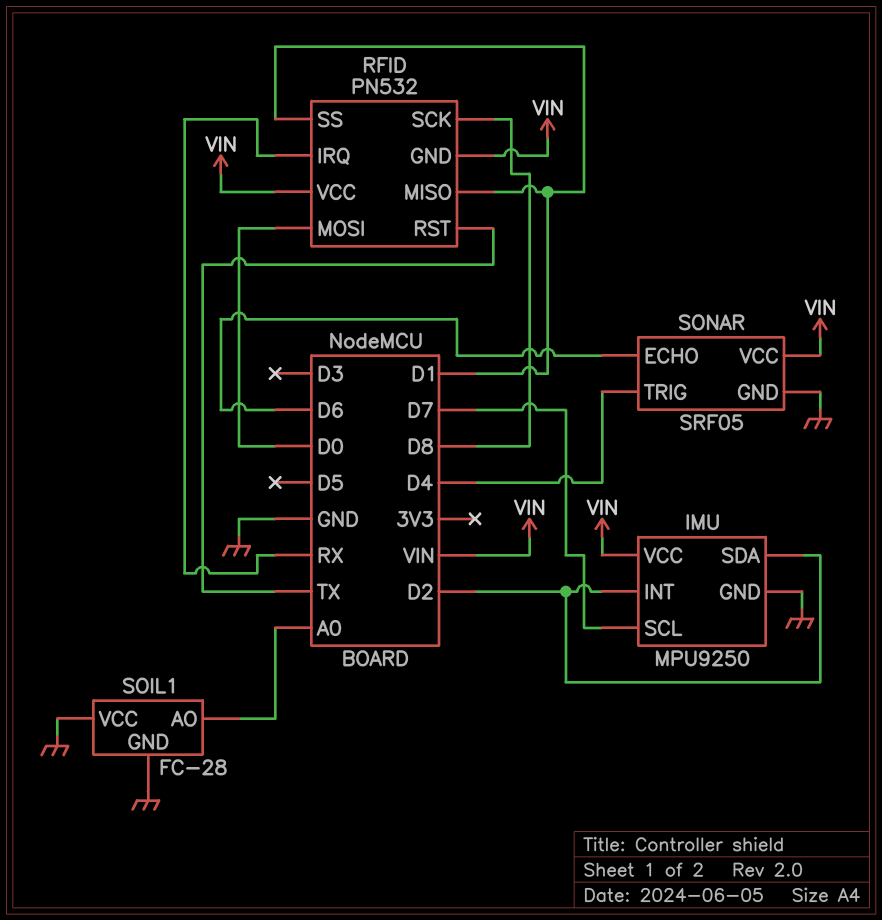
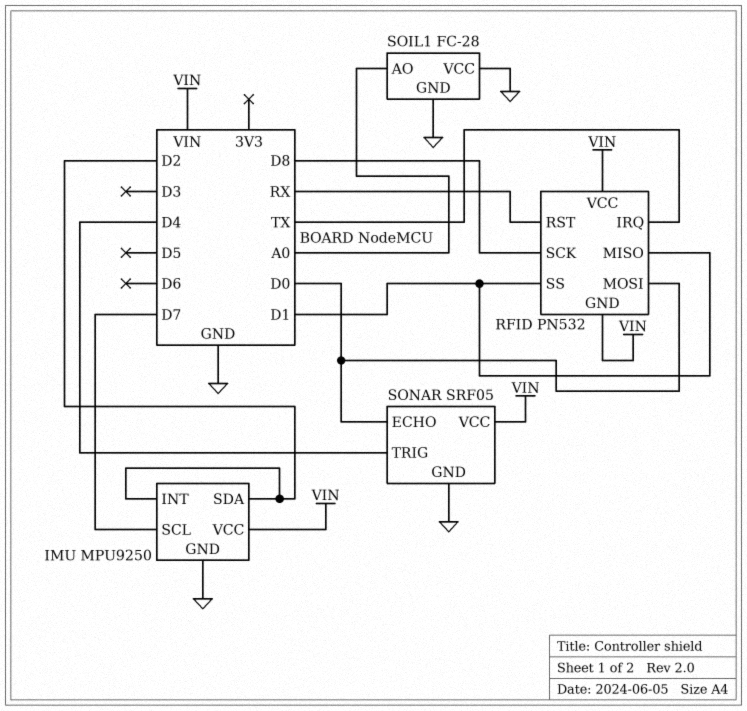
RFID pin IRQ: RX -> TX
RFID pin RST: TX -> RX
SONAR pin ECHO: D6 -> D0

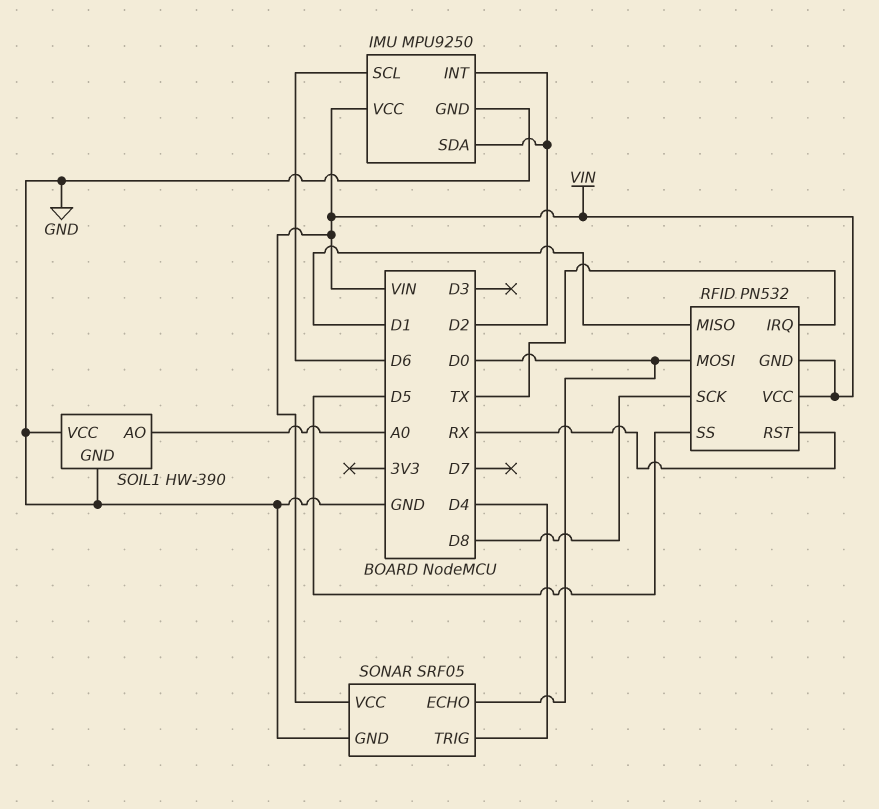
IMU pin SCL: D7 -> D6
RFID pin SS: D1 -> D5
SOIL1: FC-28 -> HW-390

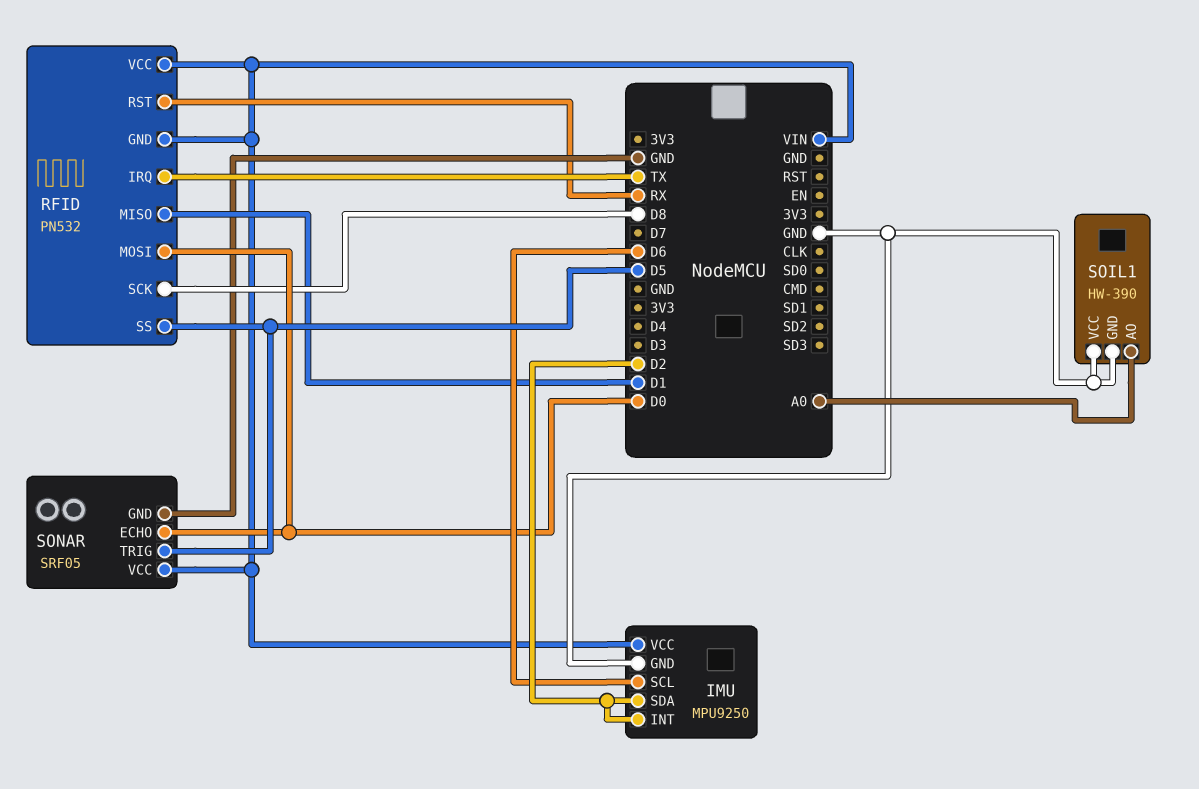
SONAR pin TRIG: D4 -> D5

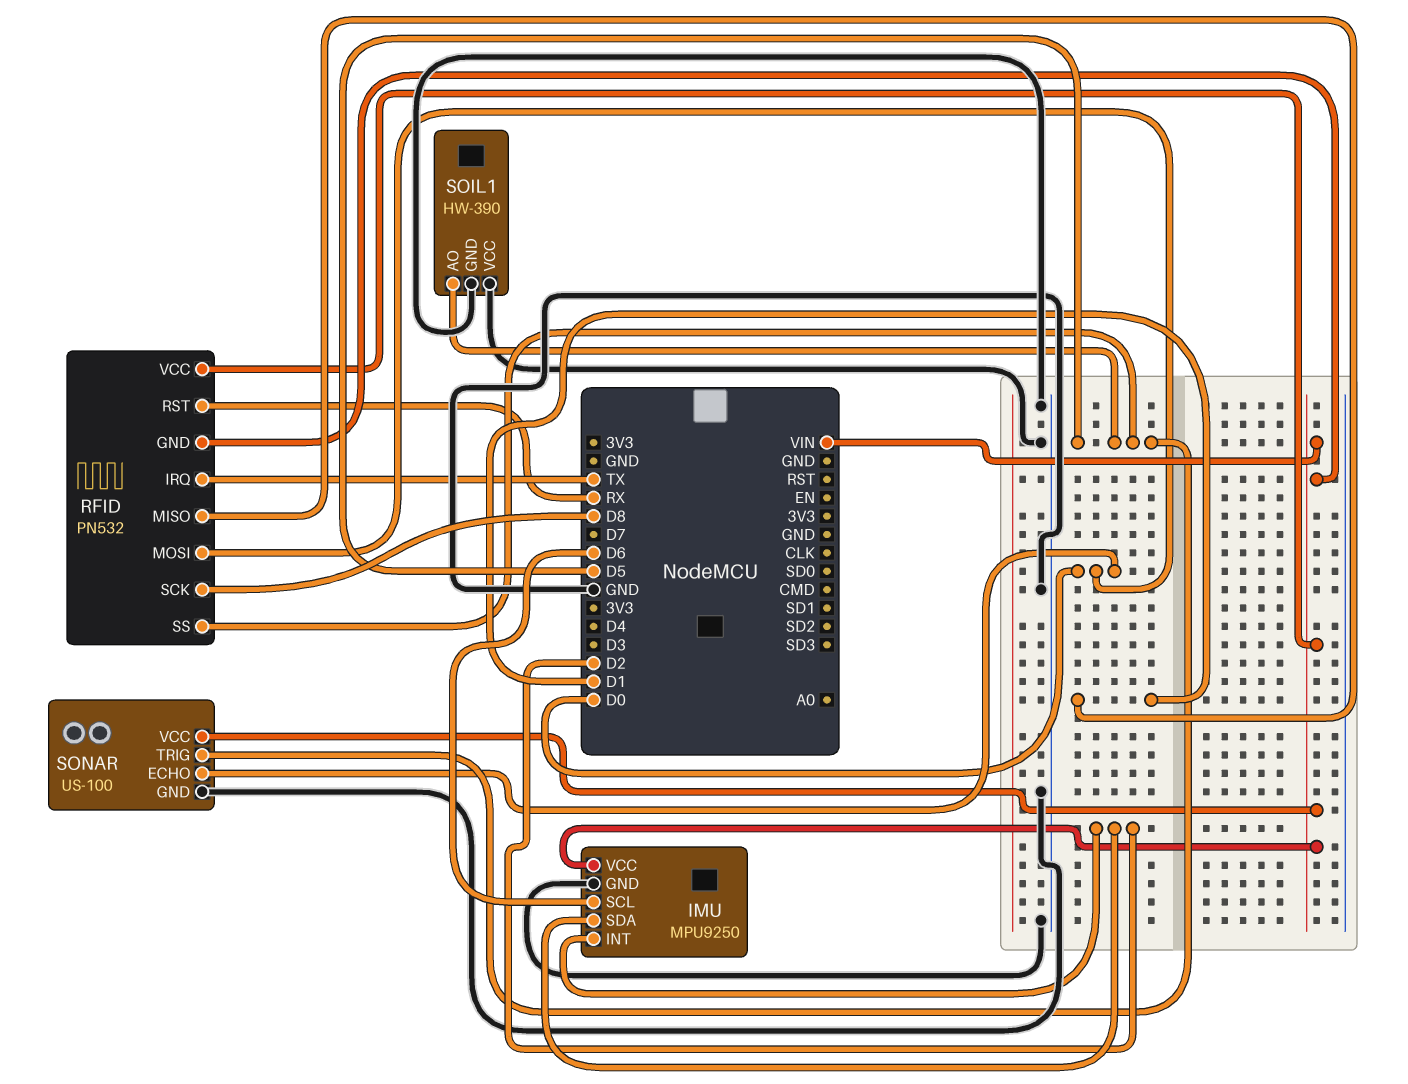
SOIL1 pin AO: A0 -> D5
SONAR: SRF05 -> US-100

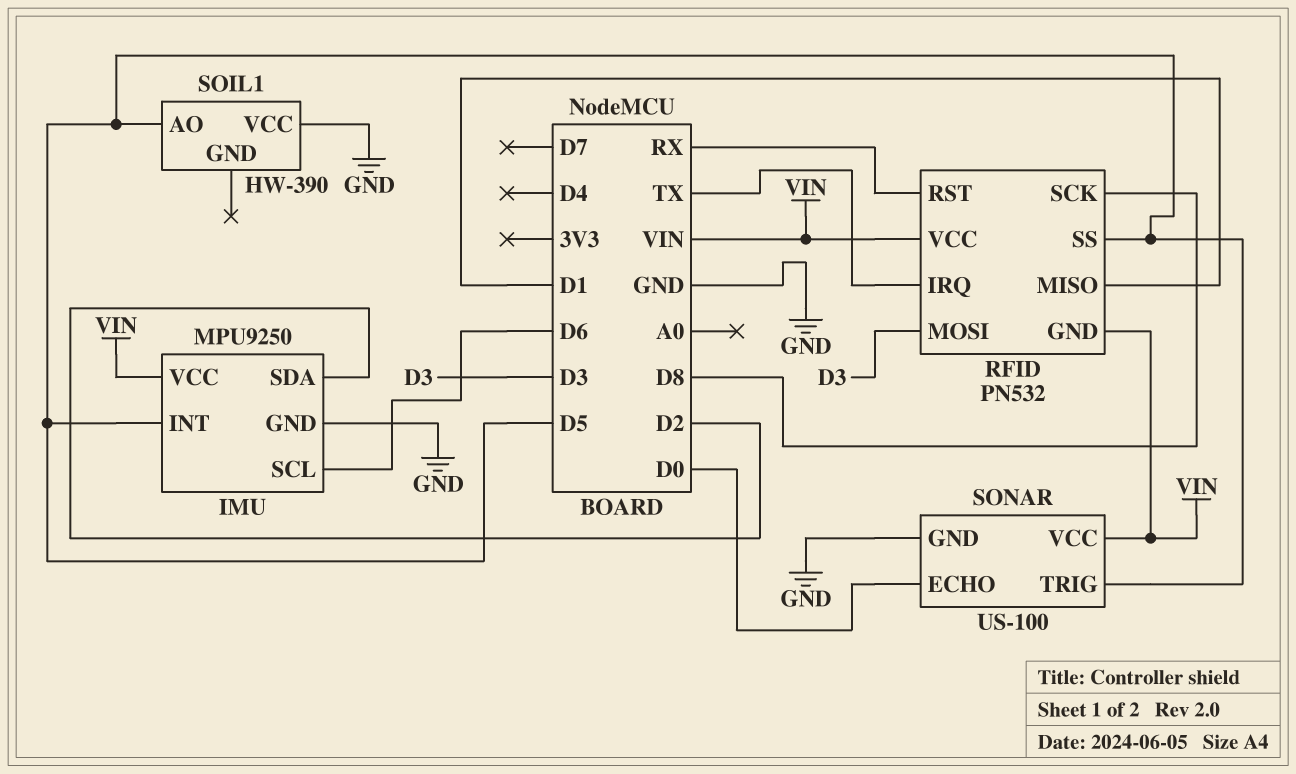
IMU pin INT: D2 -> D5
RFID pin MOSI: D0 -> D3
SOIL1 pin GND: GND -> none

